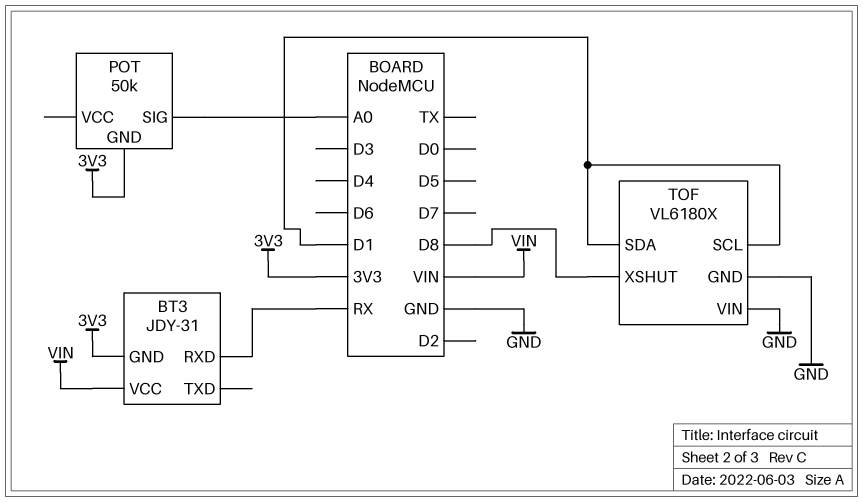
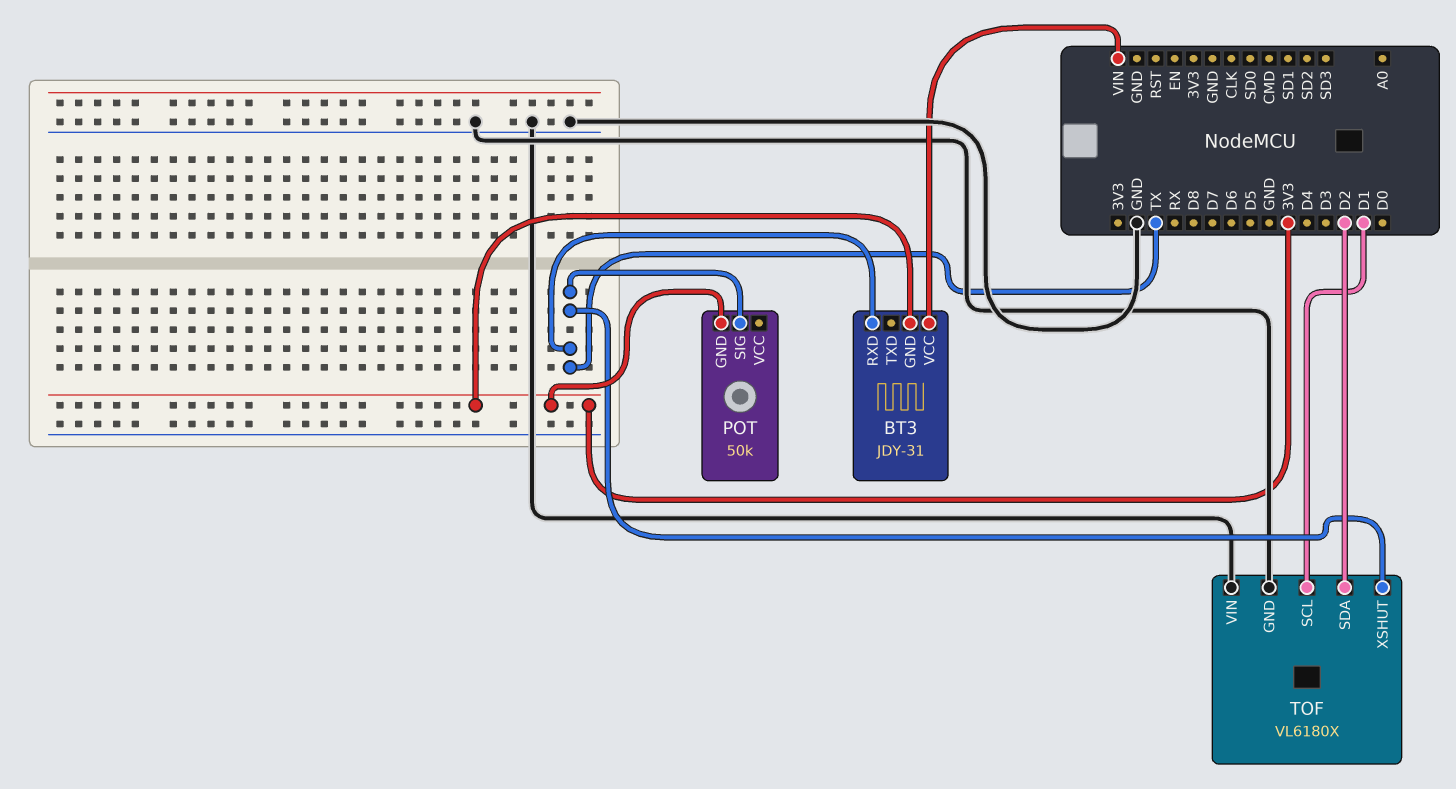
BT3 pin RXD: RX -> TX
POT pin SIG: A0 -> TX
TOF pin SDA: D1 -> D2
TOF pin XSHUT: D8 -> TX

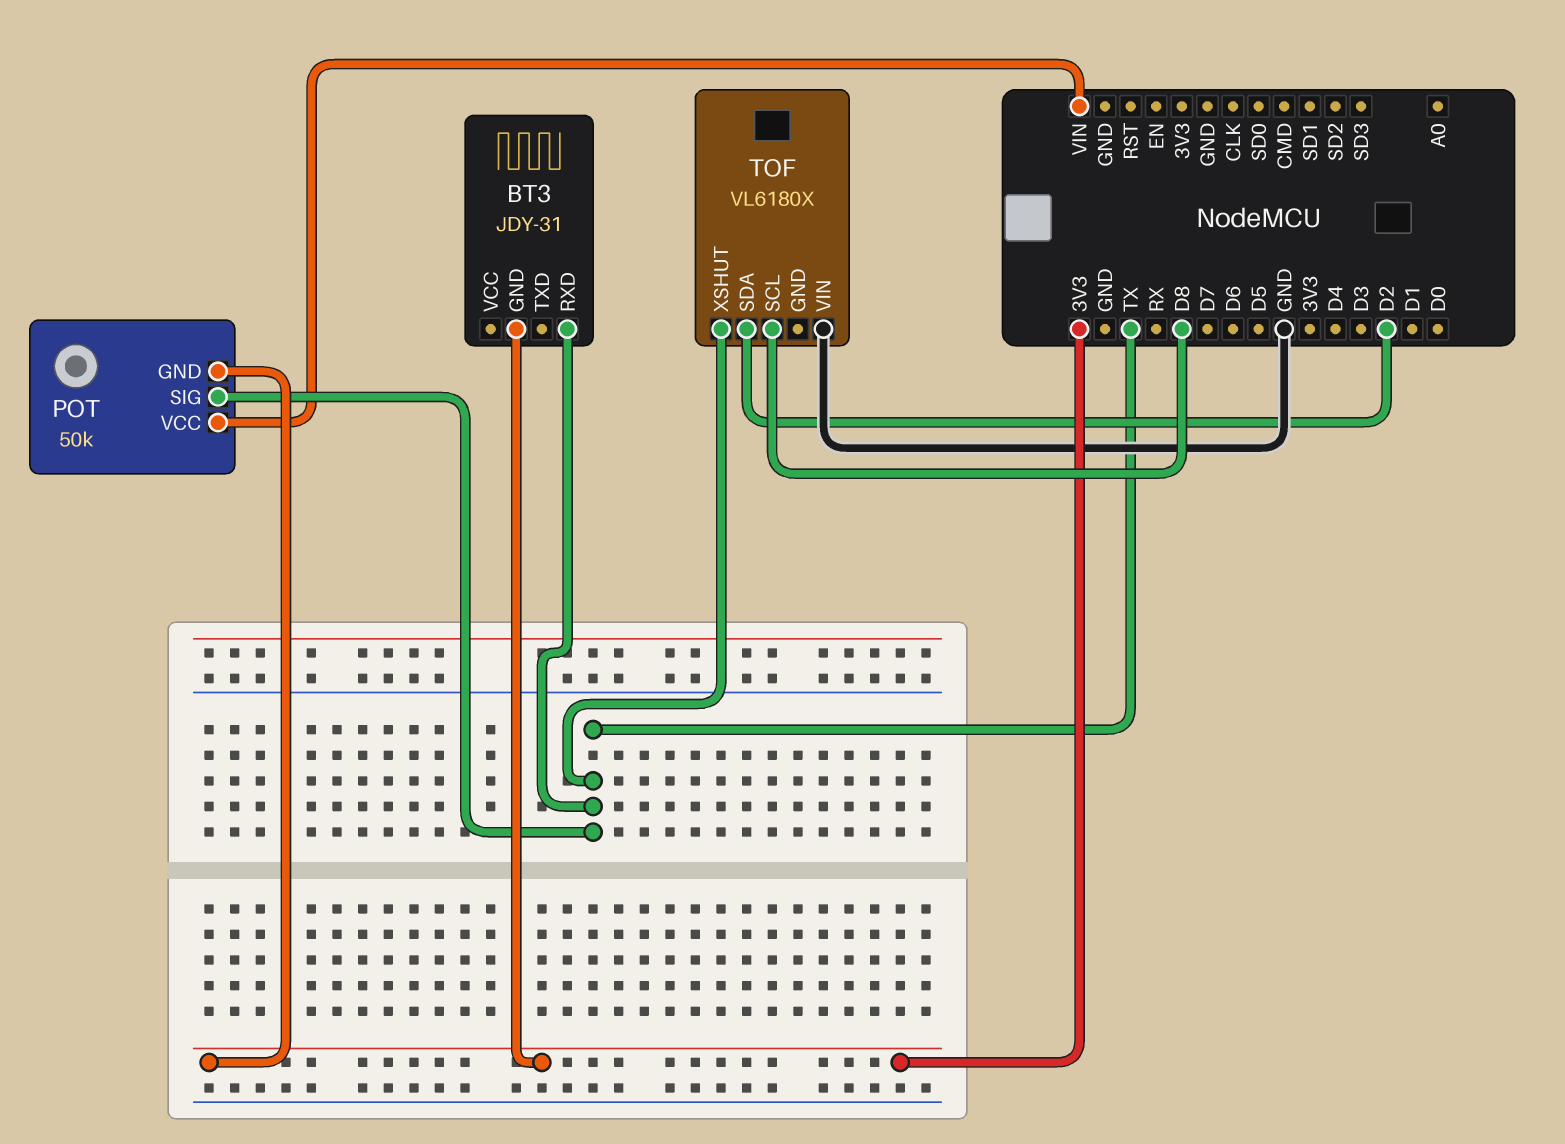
BT3 pin VCC: VIN -> none
POT pin VCC: none -> VIN
TOF pin GND: GND -> none
TOF pin SCL: D1 -> D8

